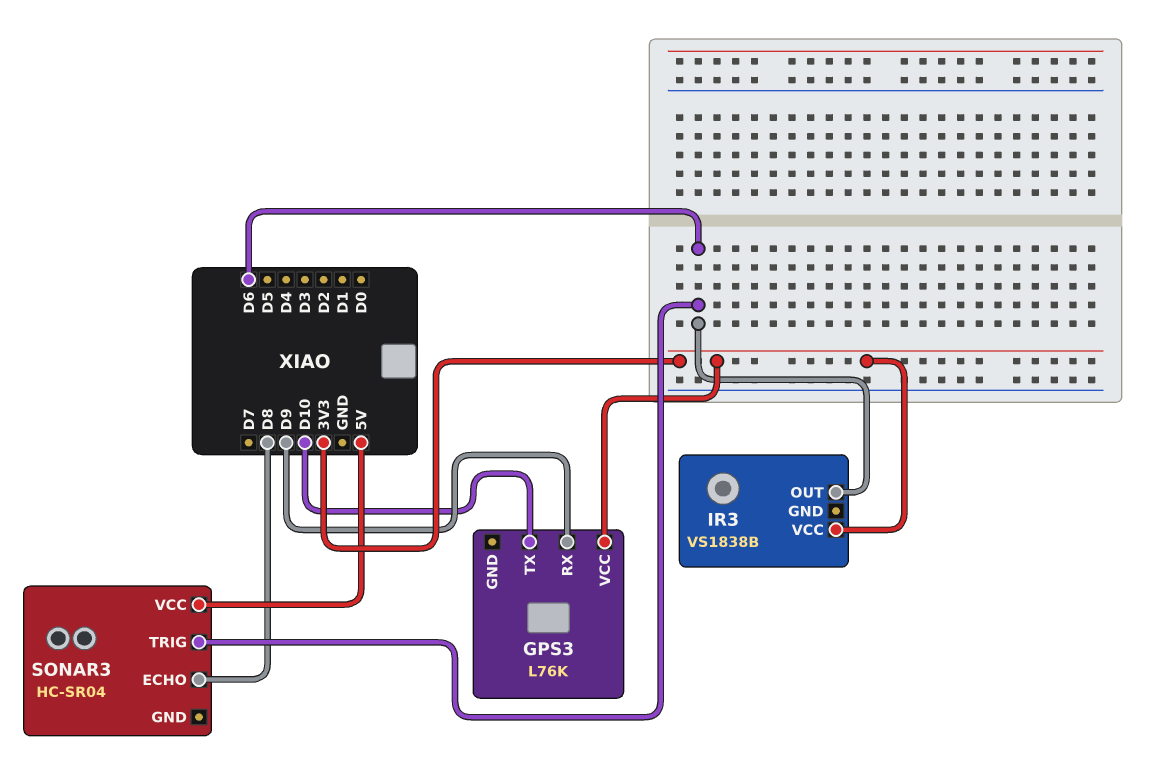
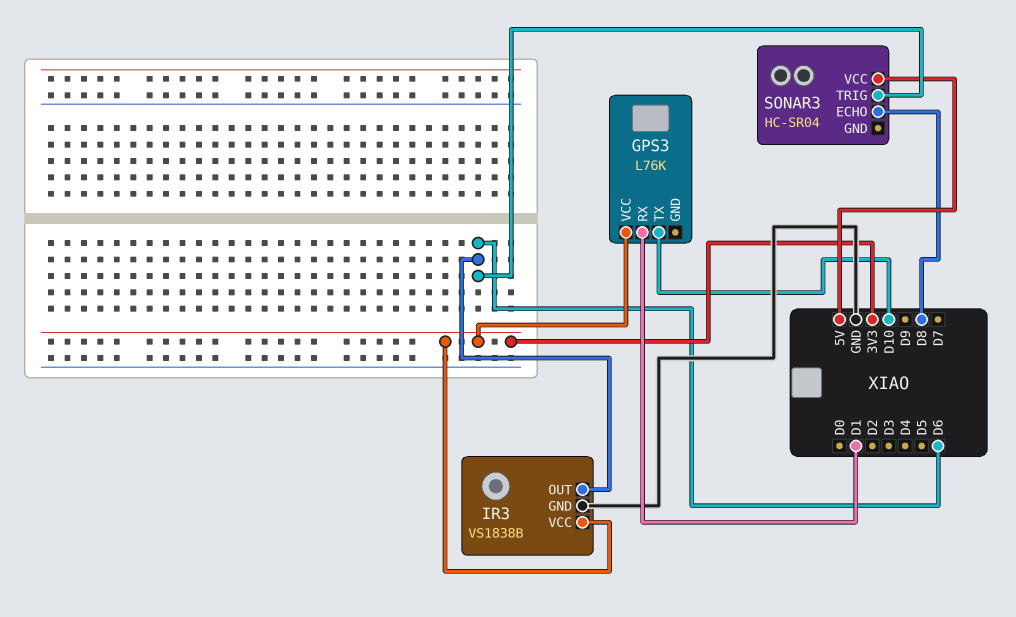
GPS3 pin RX: D9 -> D1
IR3 pin GND: none -> GND

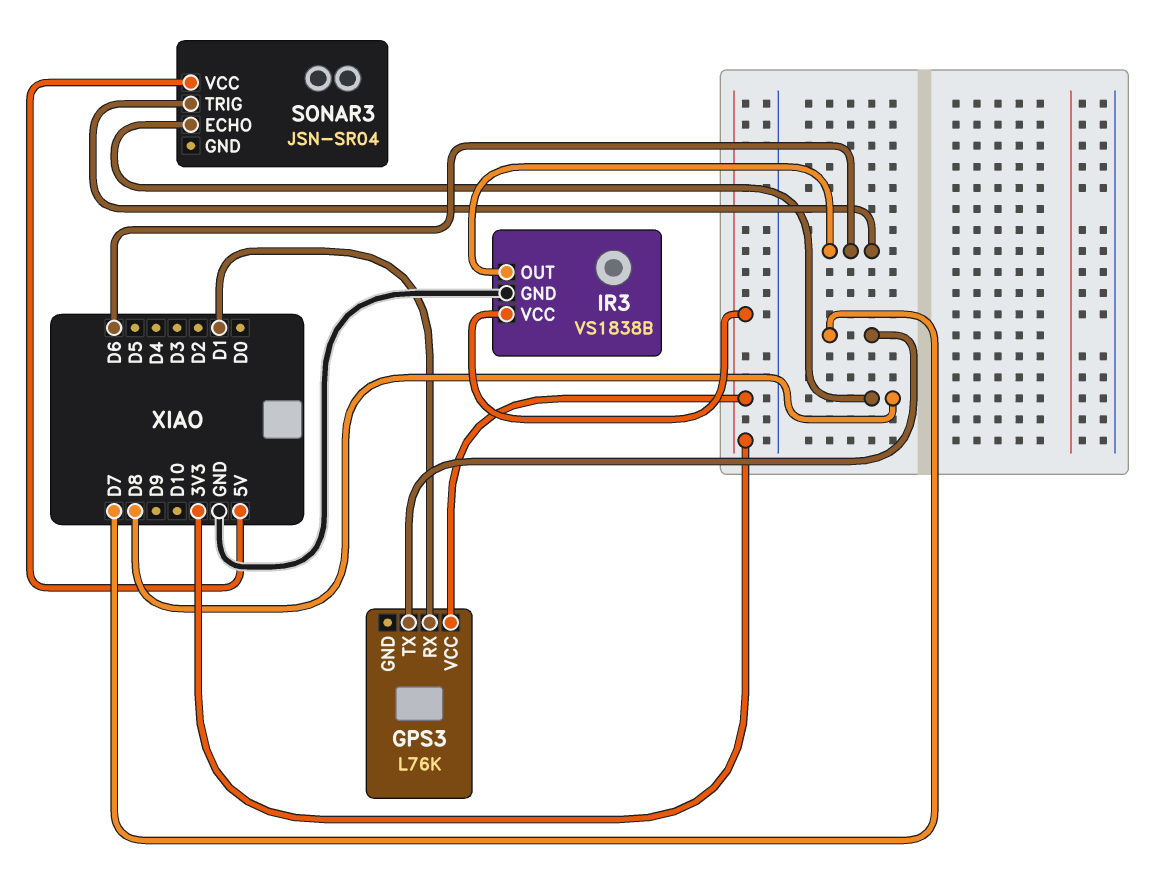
GPS3 pin TX: D10 -> D7
SONAR3: HC-SR04 -> JSN-SR04

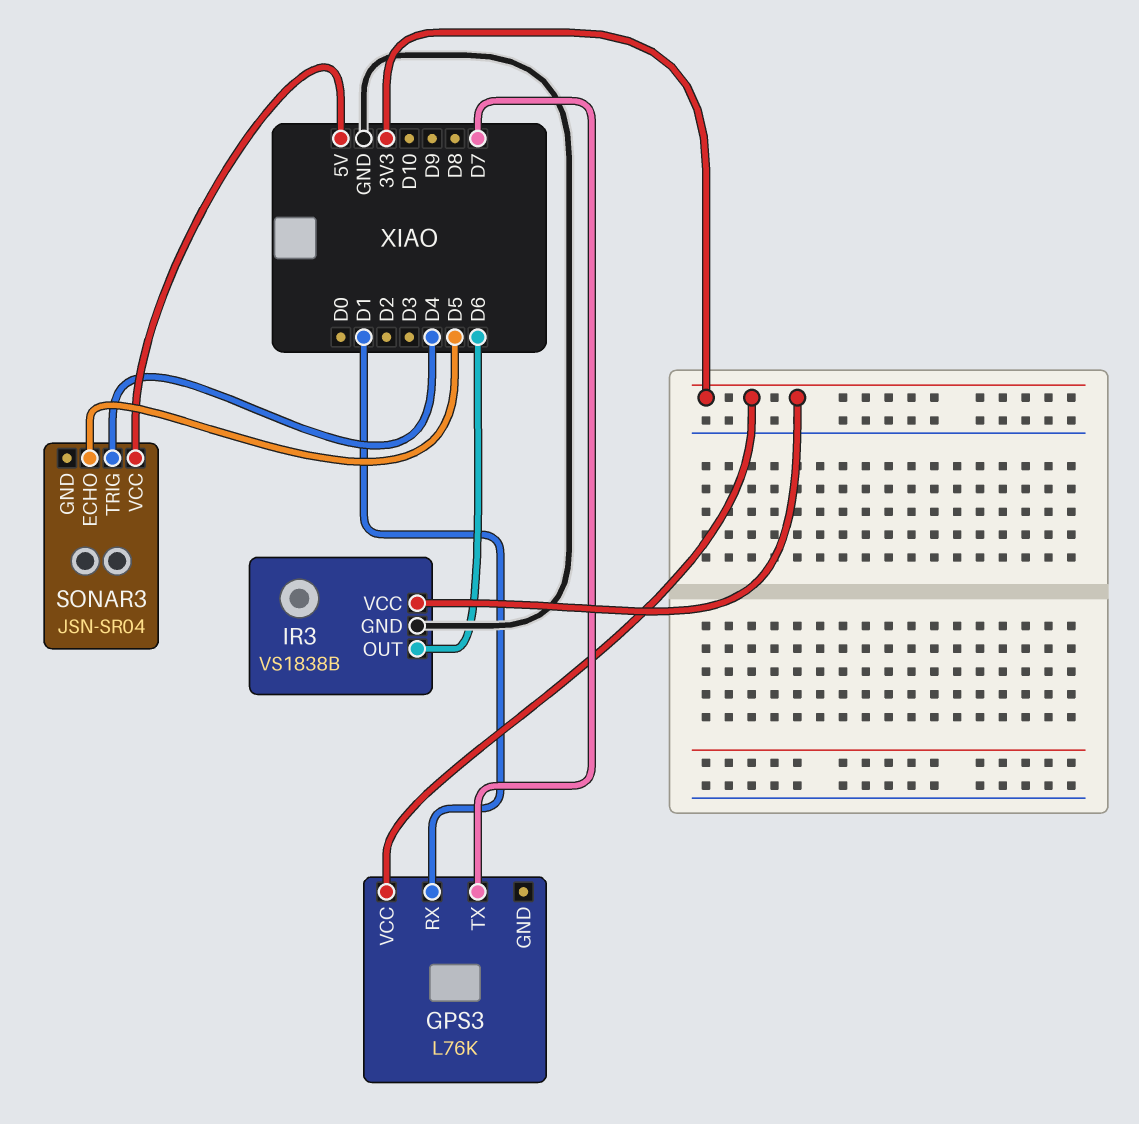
SONAR3 pin ECHO: D8 -> D5
SONAR3 pin TRIG: D6 -> D4

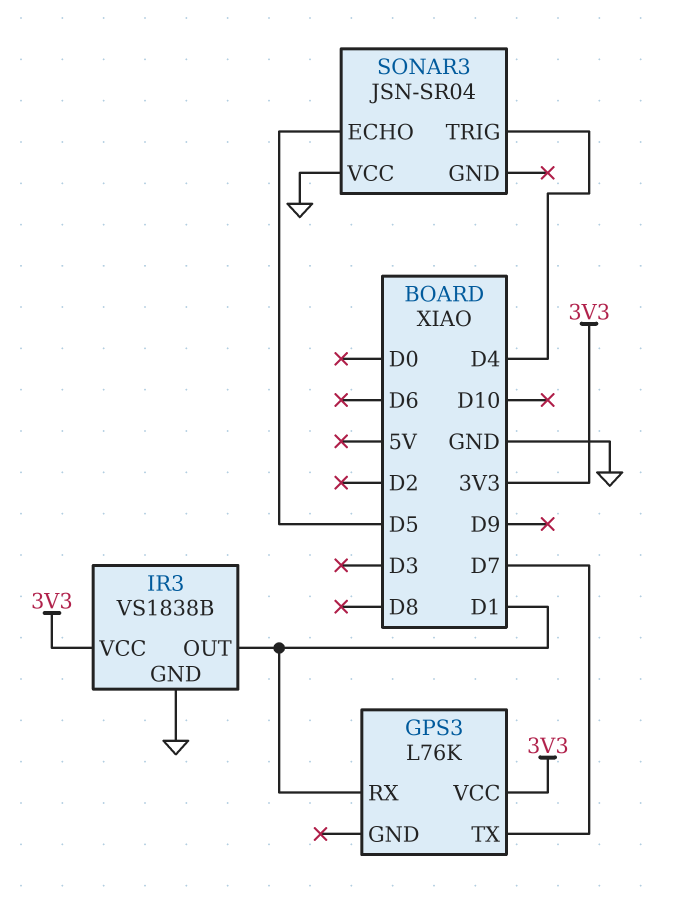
IR3 pin OUT: D6 -> D1
SONAR3 pin VCC: 5V -> GND

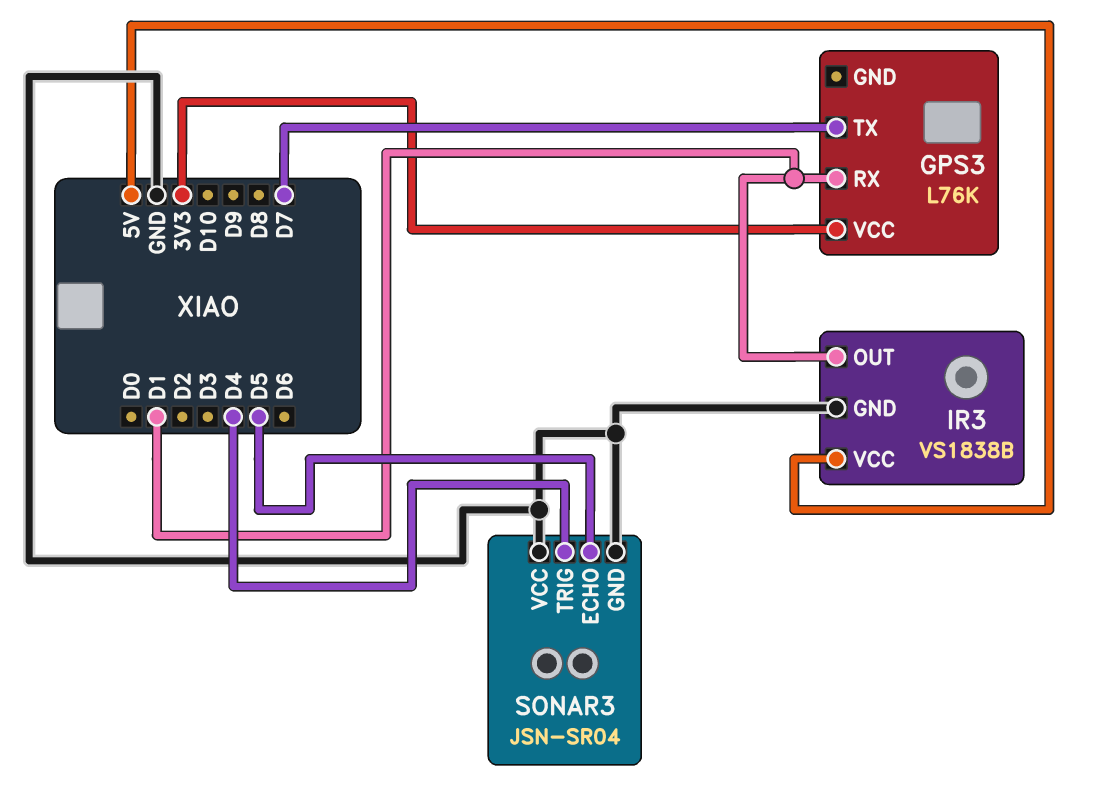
IR3 pin VCC: 3V3 -> 5V
SONAR3 pin GND: none -> GND

